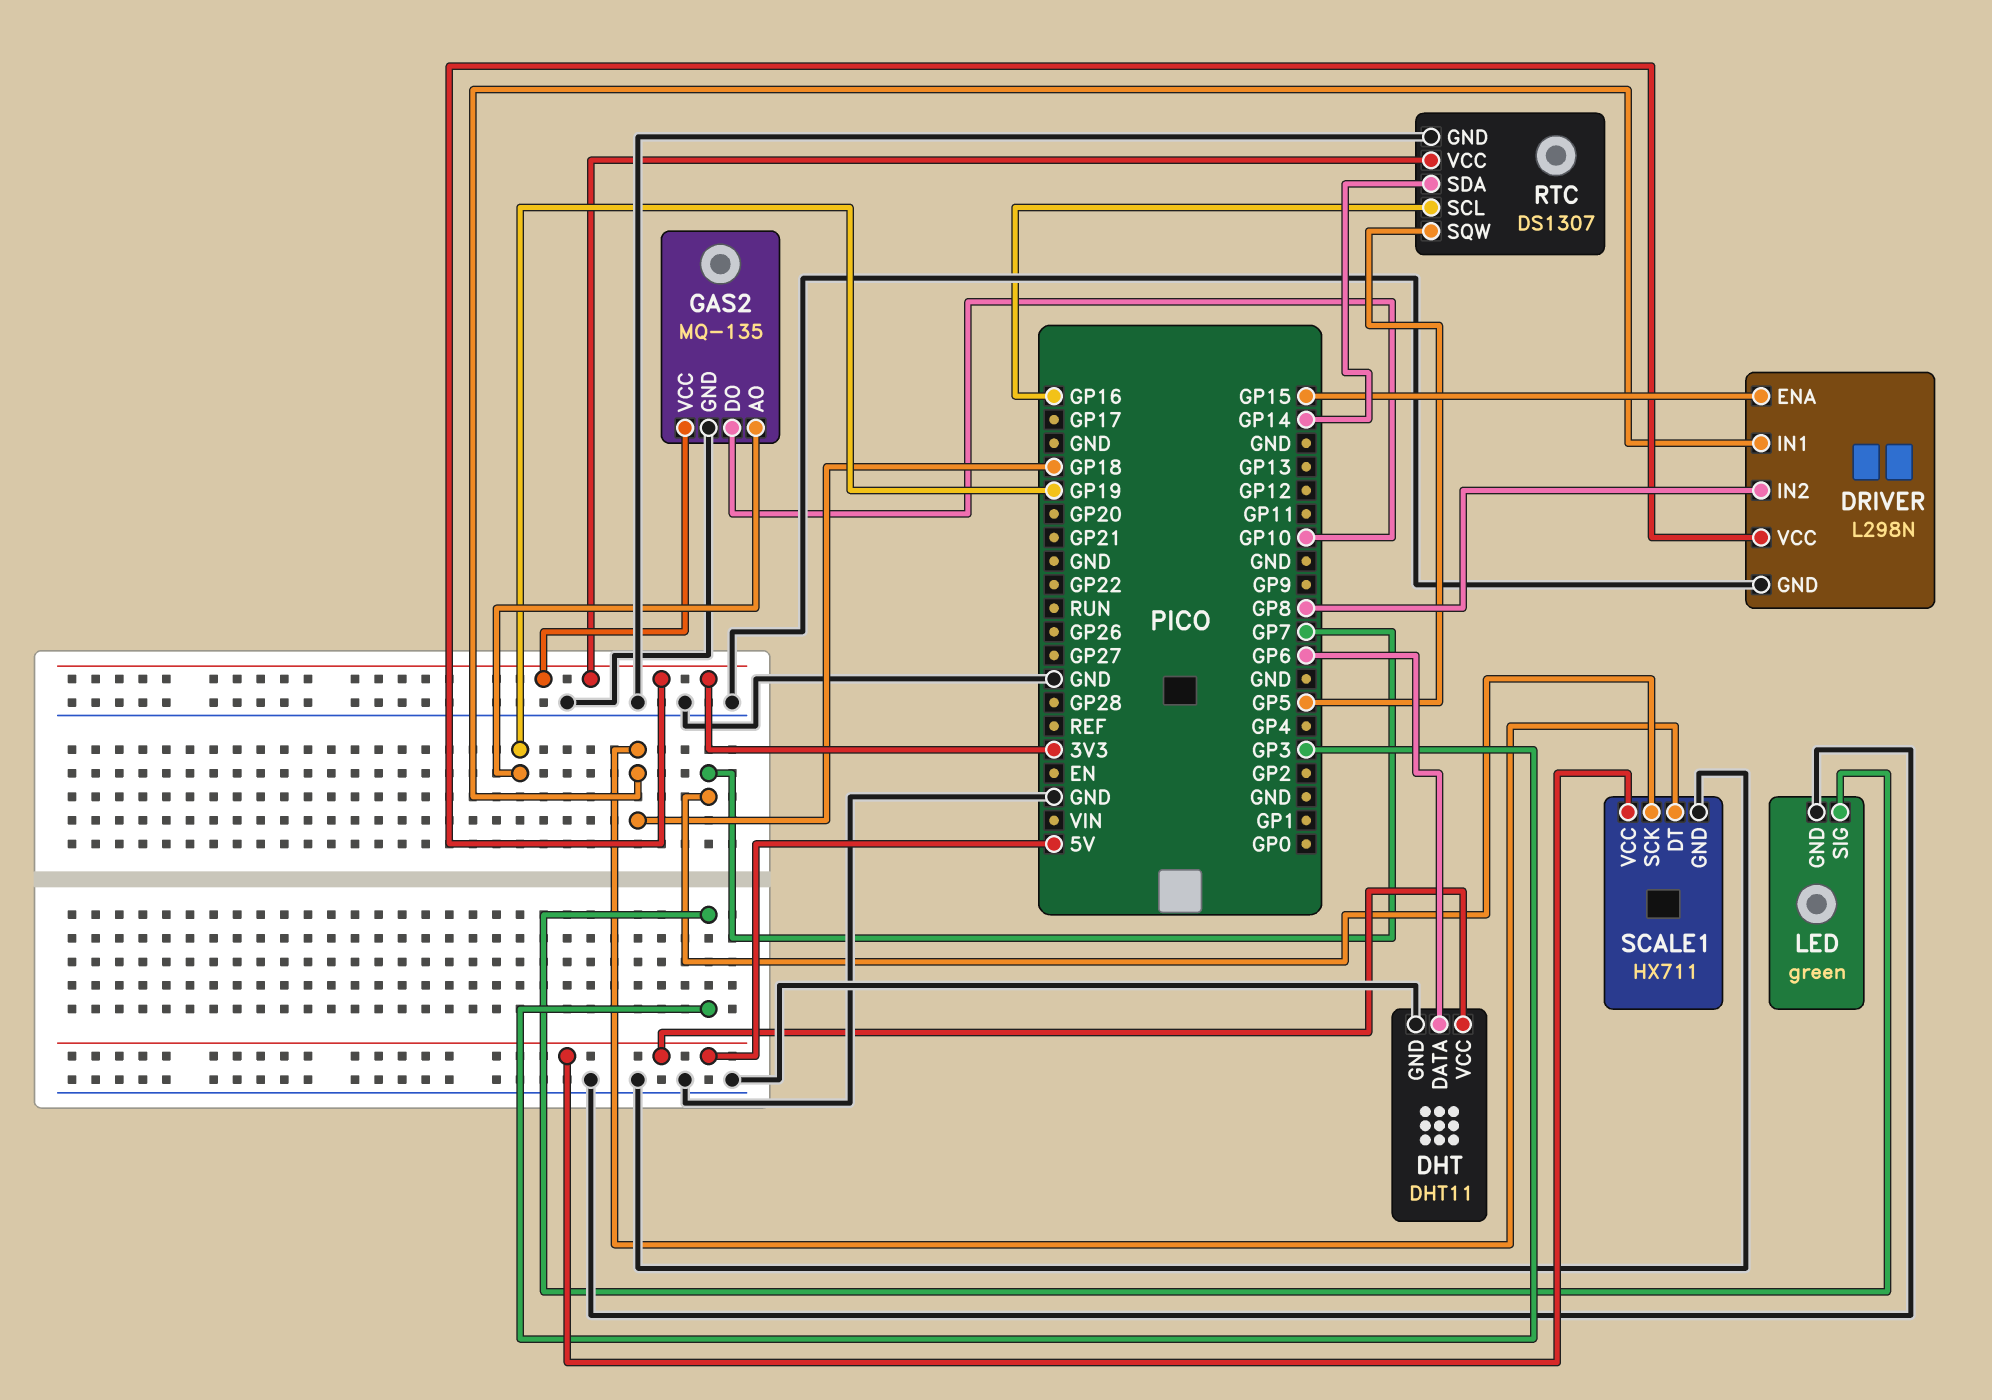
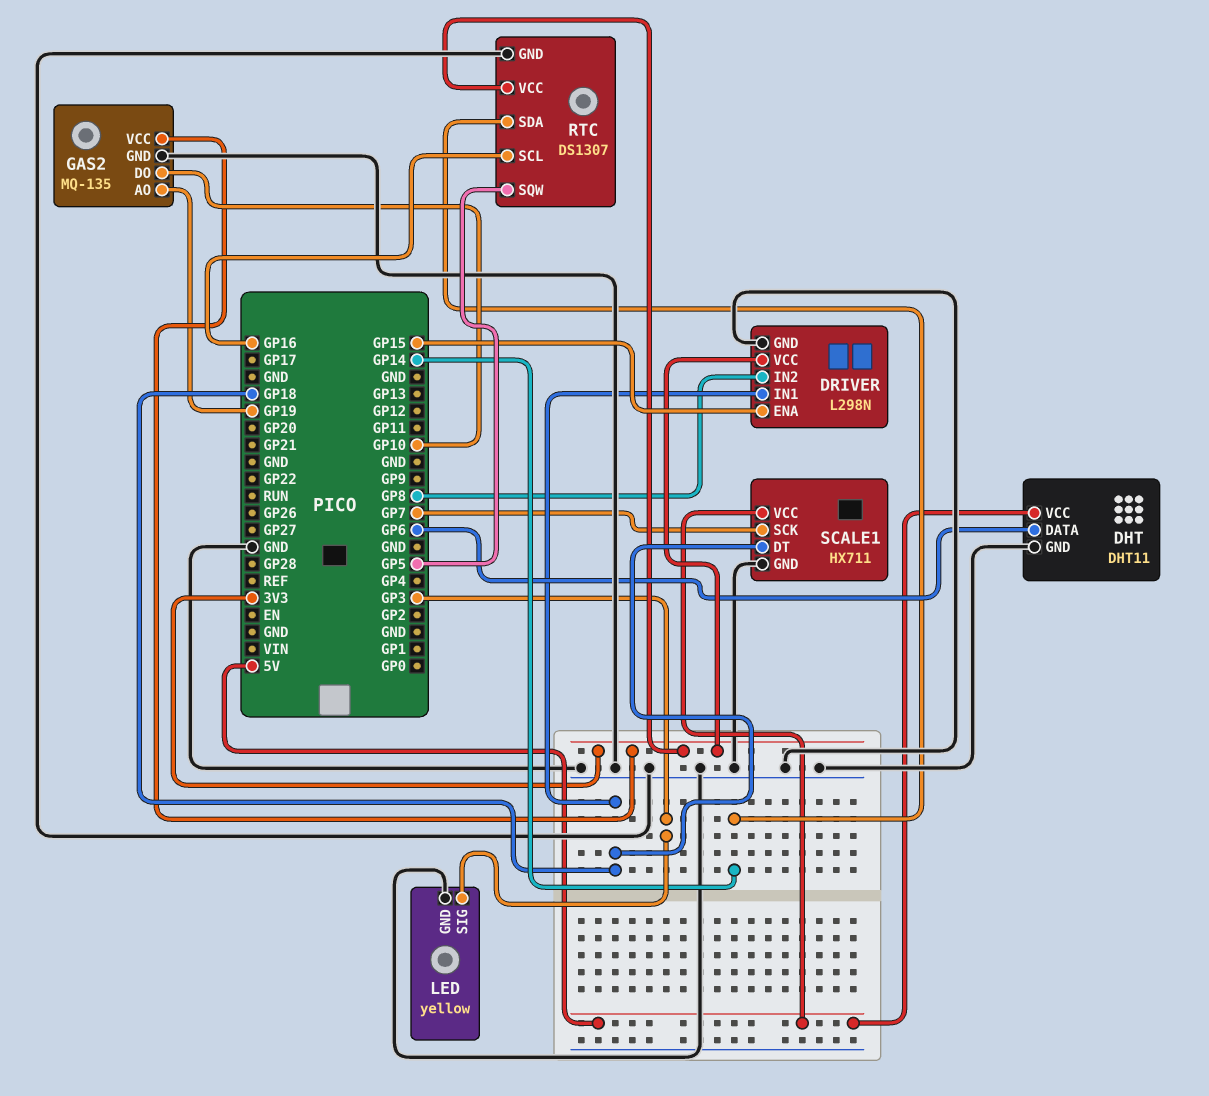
LED: green -> yellow

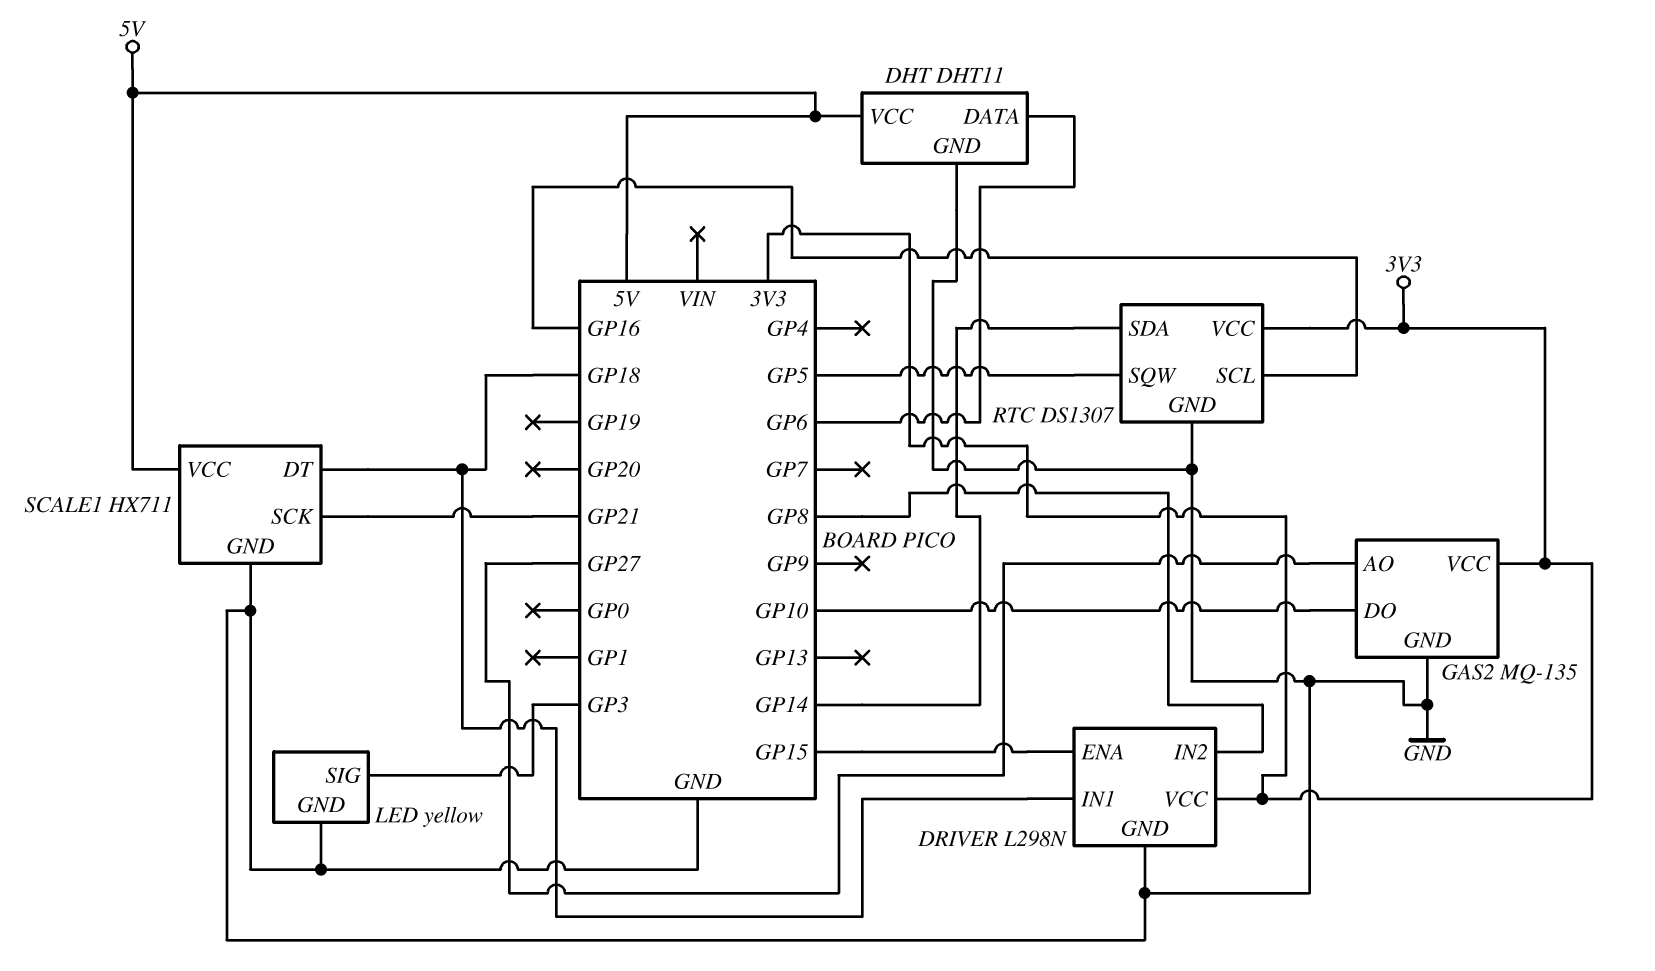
GAS2 pin AO: GP19 -> GP27
SCALE1 pin SCK: GP7 -> GP21

